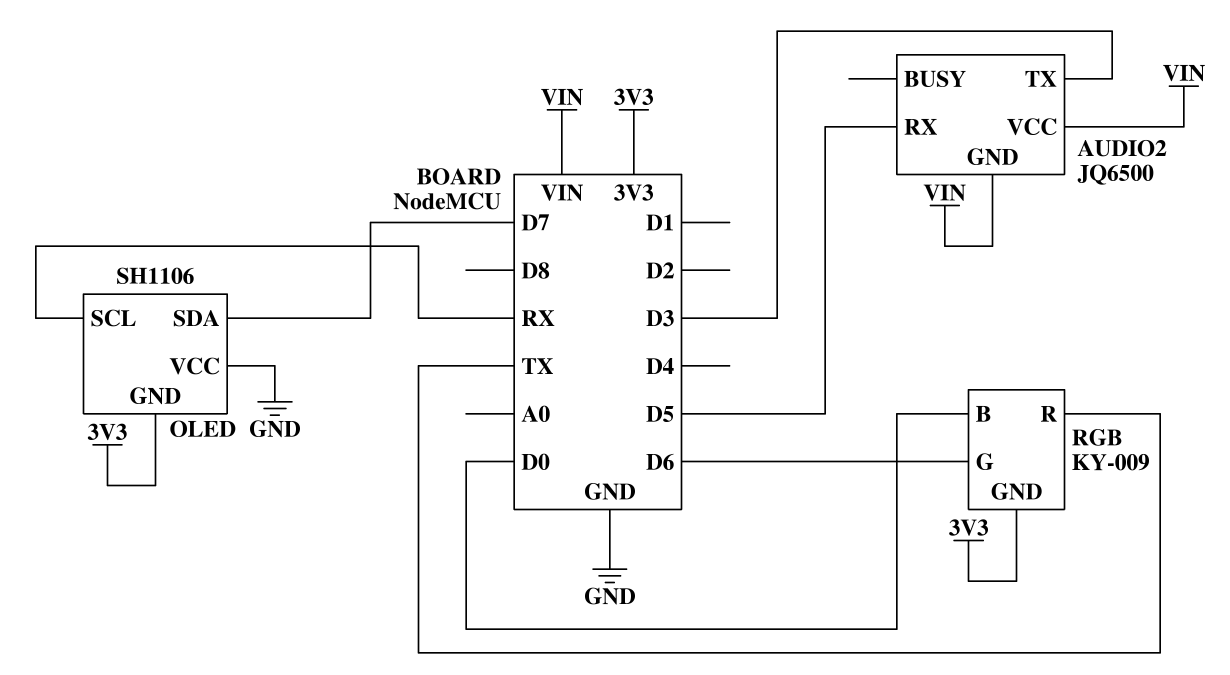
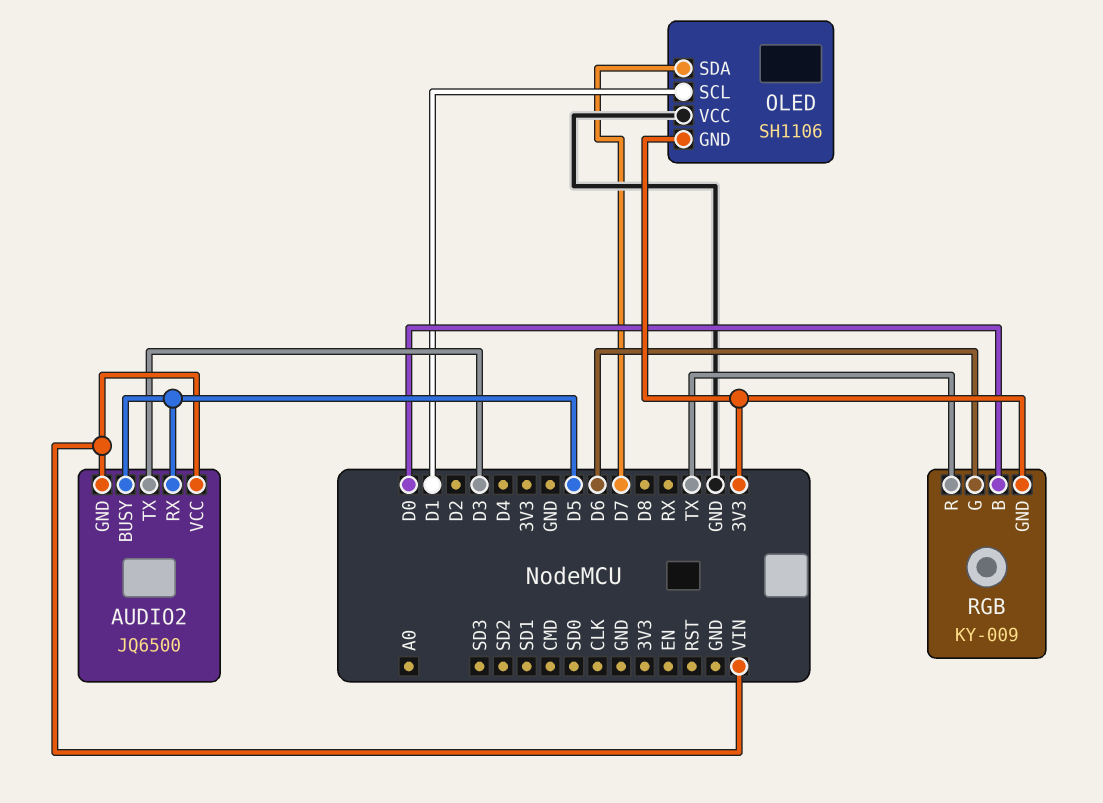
AUDIO2 pin BUSY: none -> D5
OLED pin SCL: RX -> D1

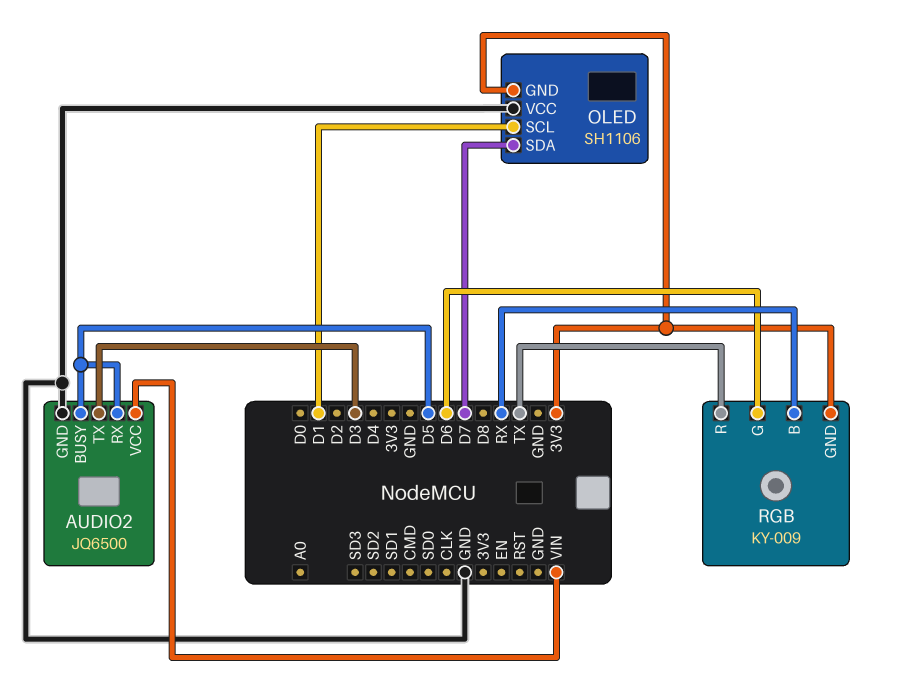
AUDIO2 pin GND: VIN -> GND
RGB pin B: D0 -> RX

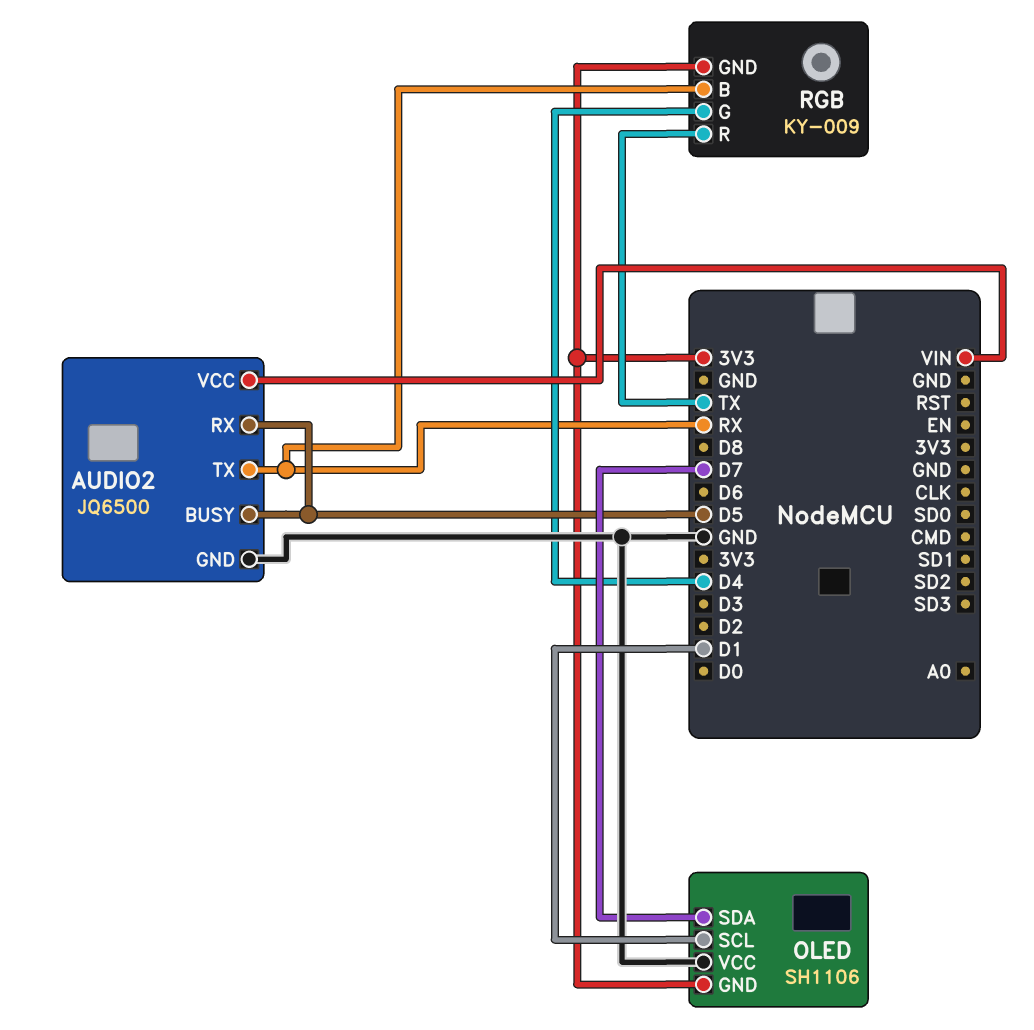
AUDIO2 pin TX: D3 -> RX
RGB pin G: D6 -> D4

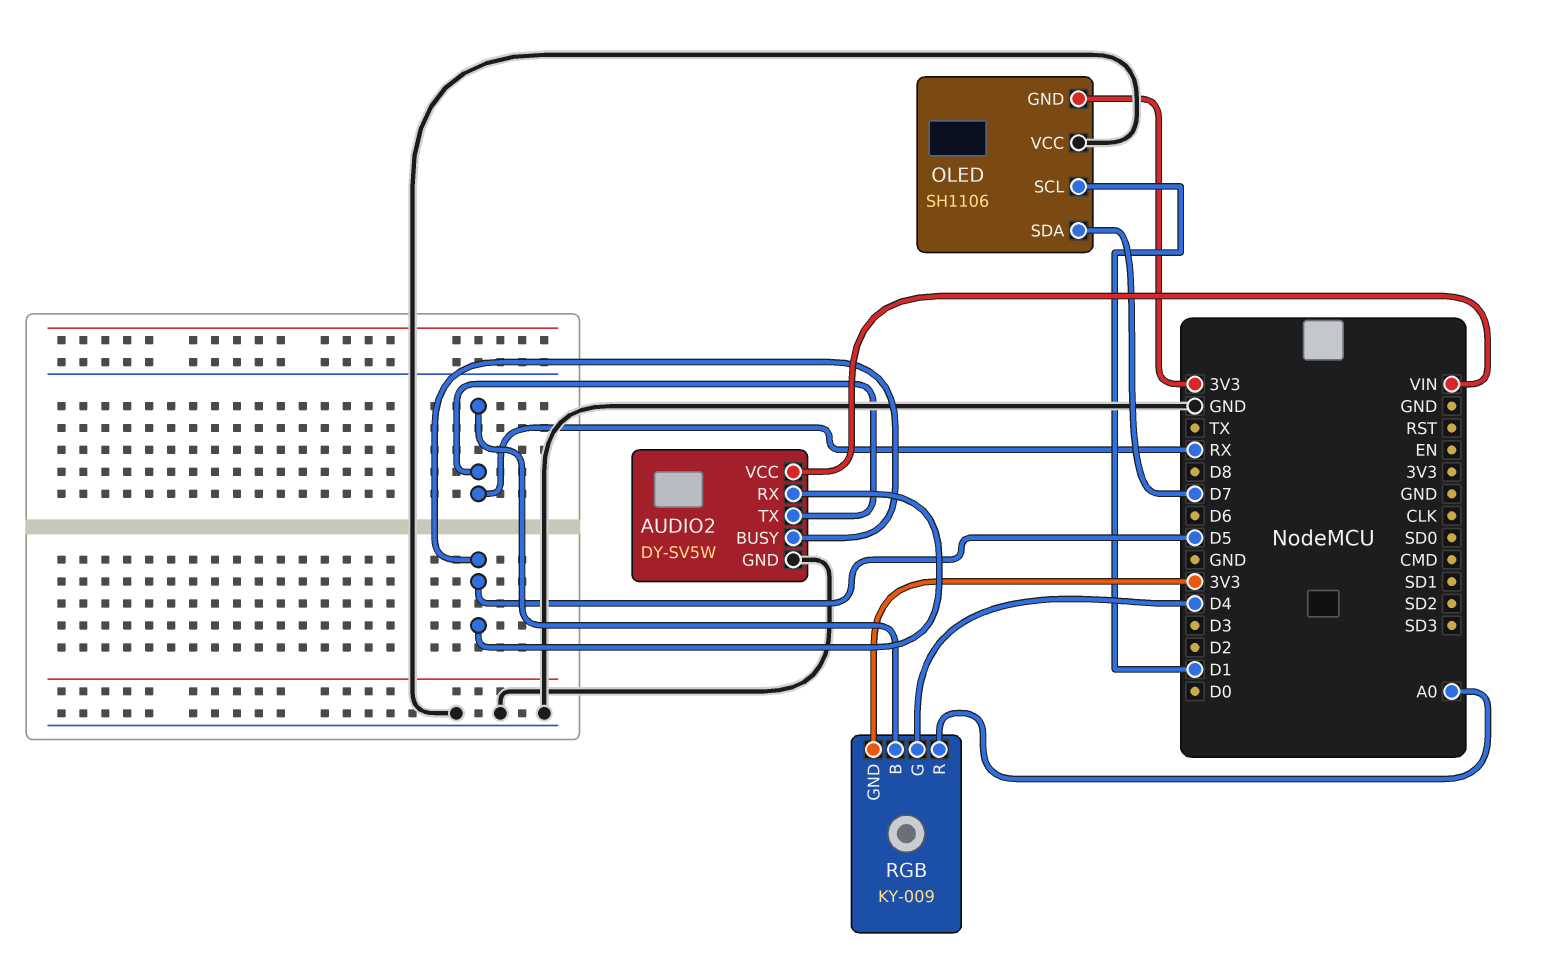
AUDIO2: JQ6500 -> DY-SV5W
RGB pin R: TX -> A0

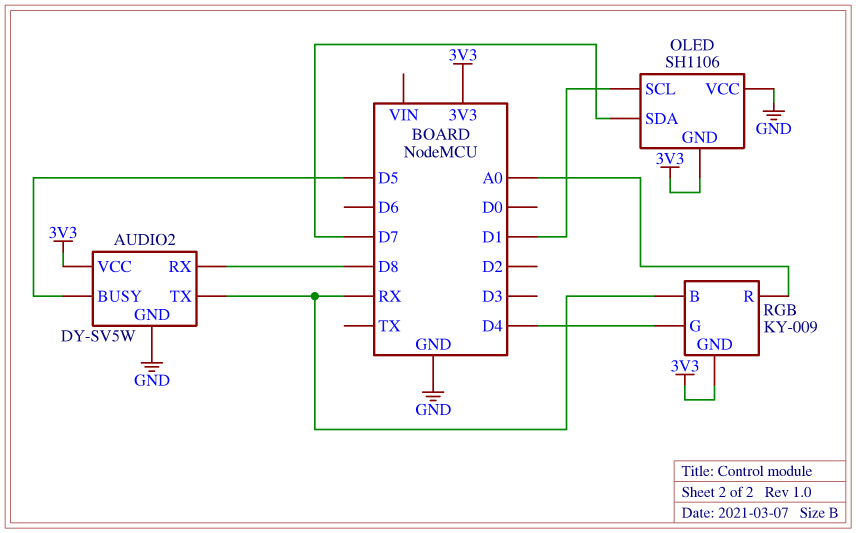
AUDIO2 pin RX: D5 -> D8
AUDIO2 pin VCC: VIN -> 3V3

